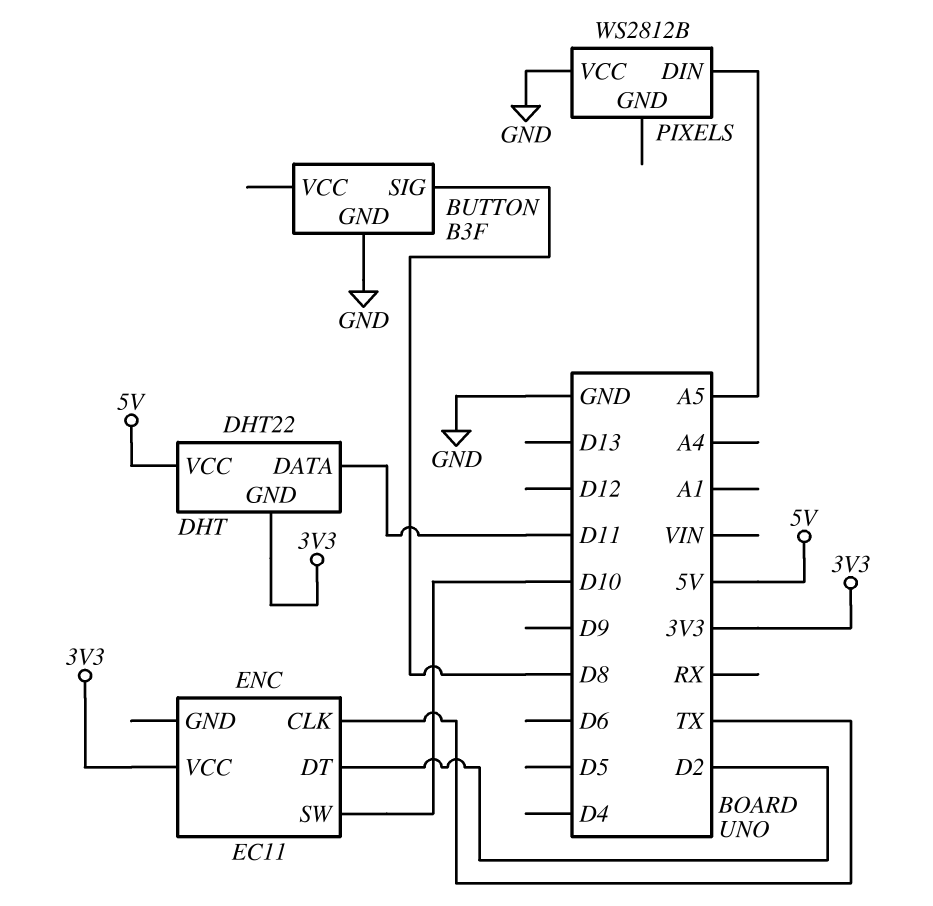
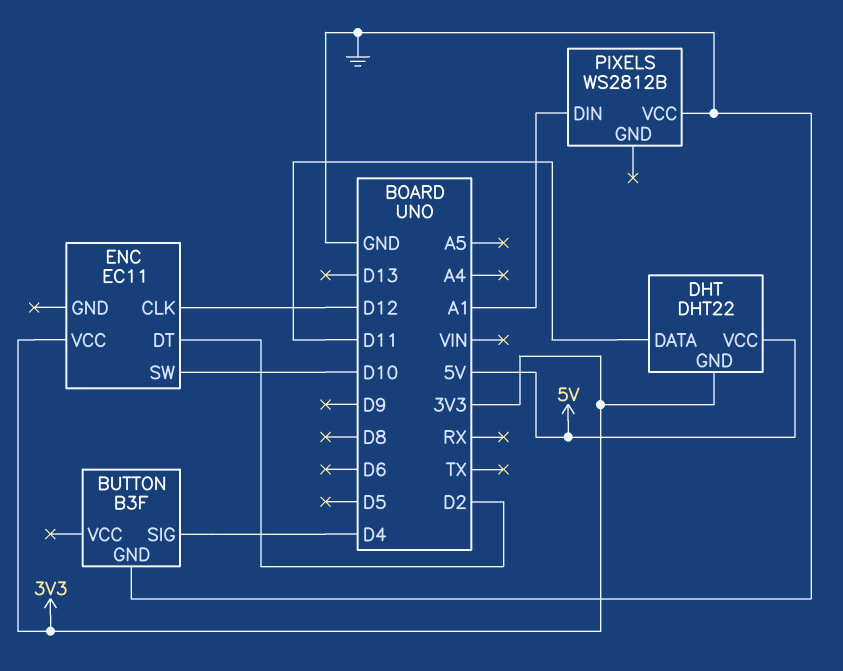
BUTTON pin SIG: D8 -> D4
ENC pin CLK: TX -> D12
PIXELS pin DIN: A5 -> A1

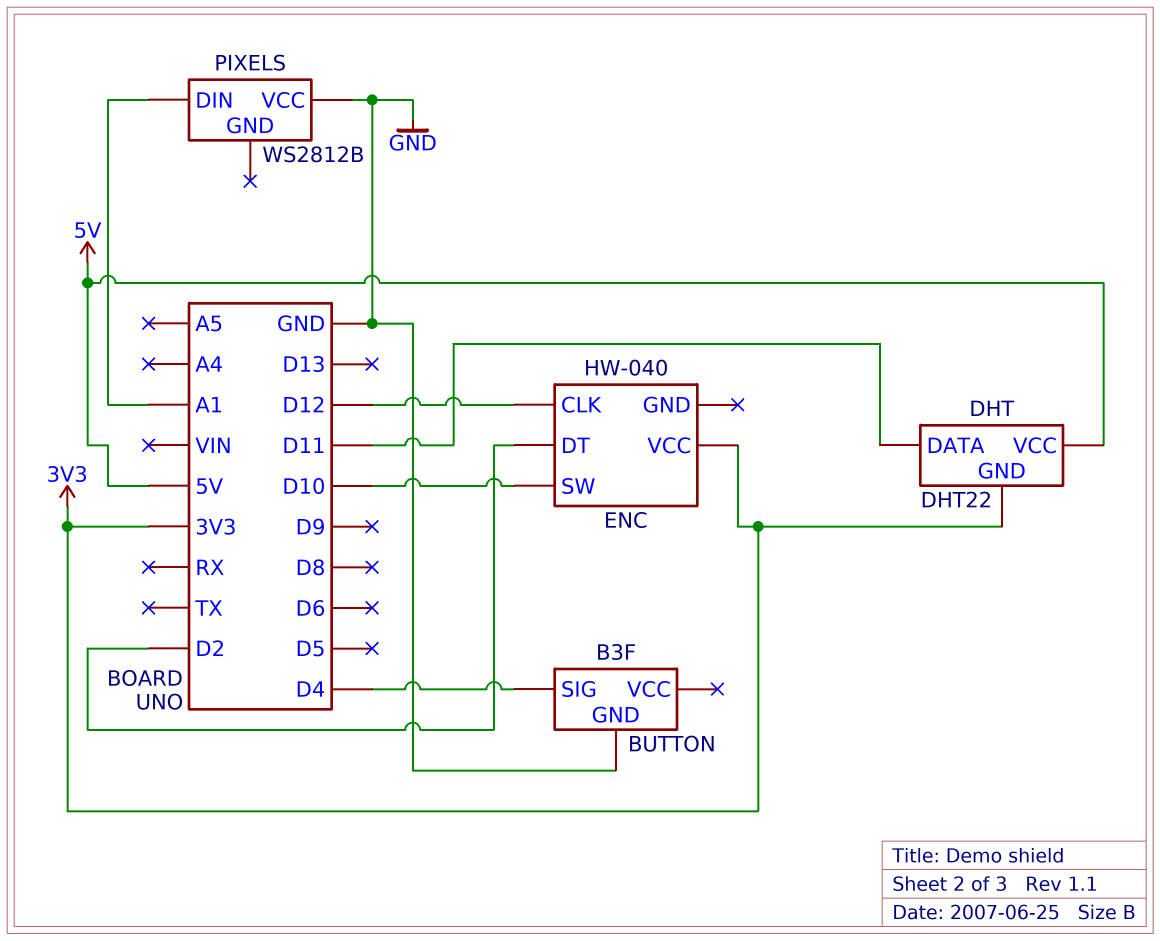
ENC: EC11 -> HW-040

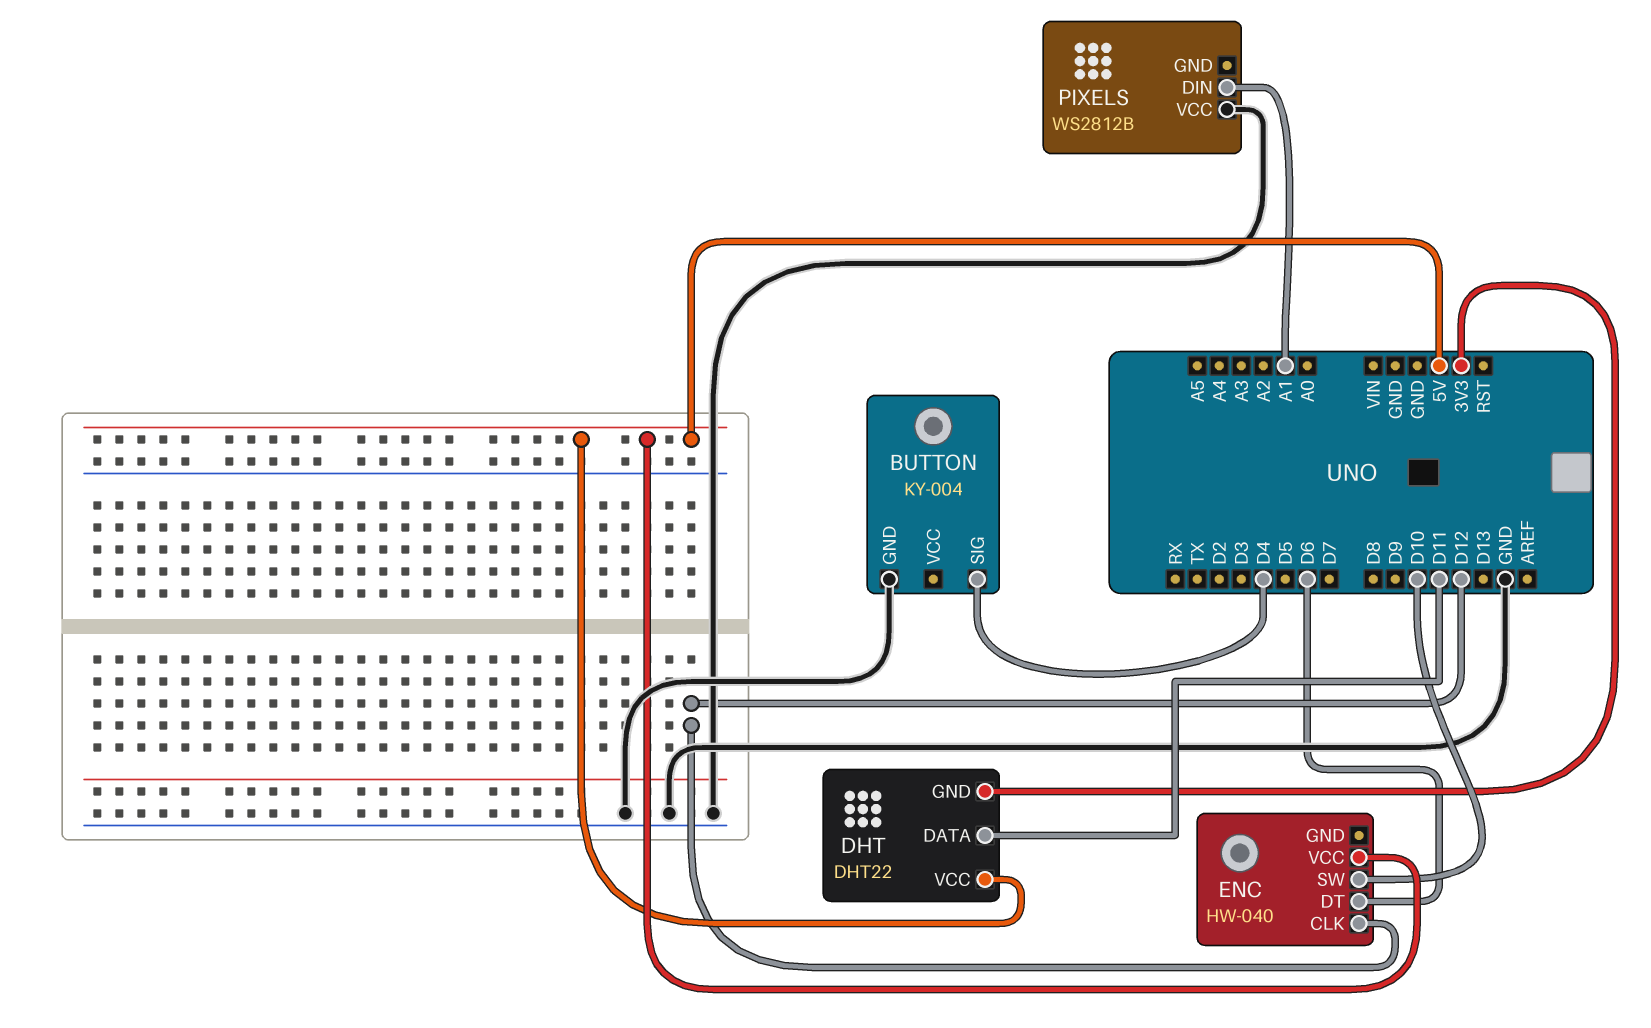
BUTTON: B3F -> KY-004
ENC pin DT: D2 -> D6
ENC pin VCC: 3V3 -> 5V

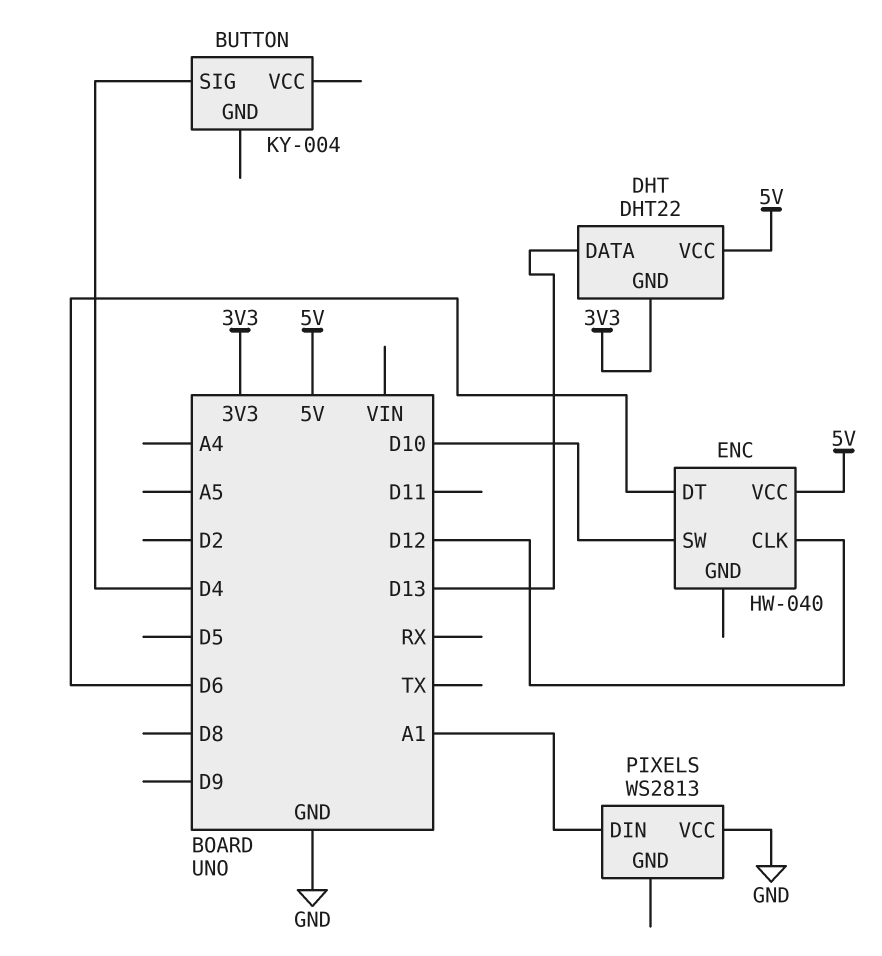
BUTTON pin GND: GND -> none
DHT pin DATA: D11 -> D13
PIXELS: WS2812B -> WS2813

